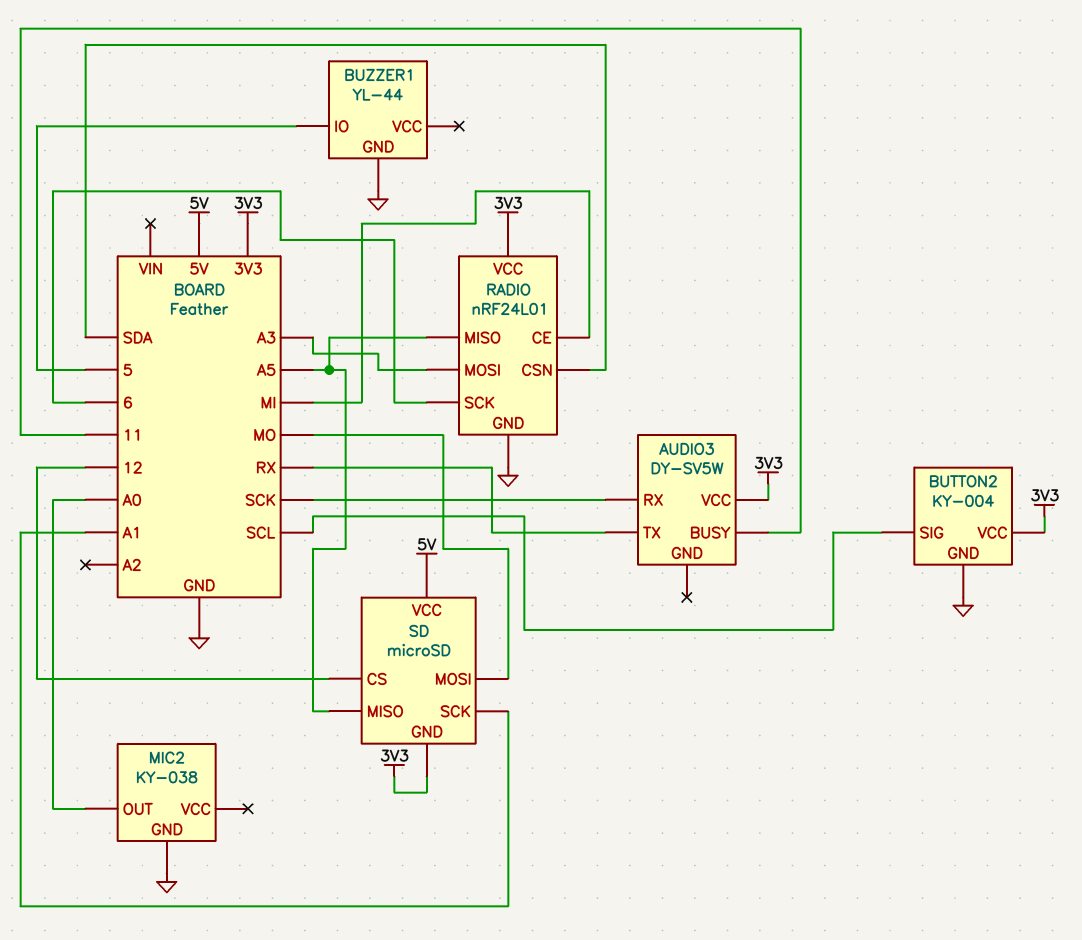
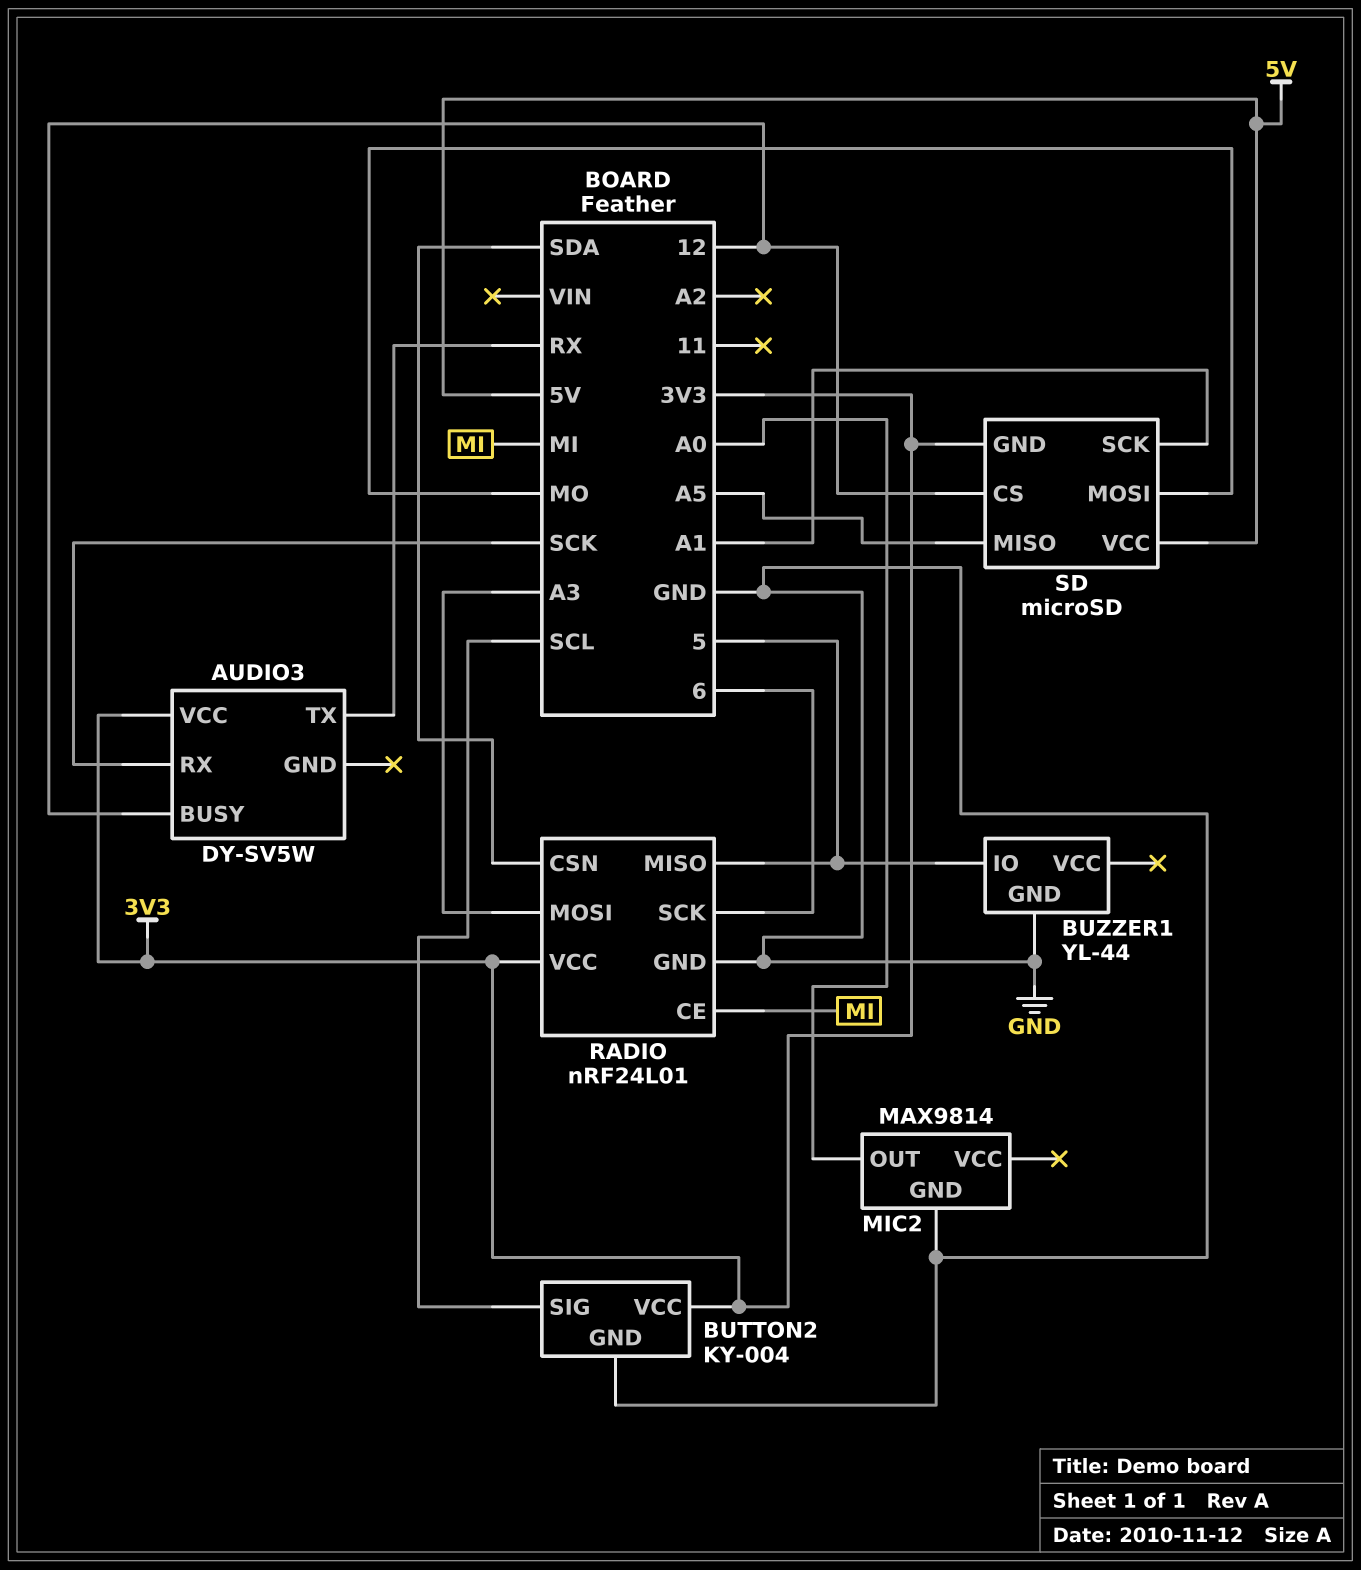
AUDIO3 pin BUSY: 11 -> 12
MIC2: KY-038 -> MAX9814
RADIO pin MISO: A5 -> 5

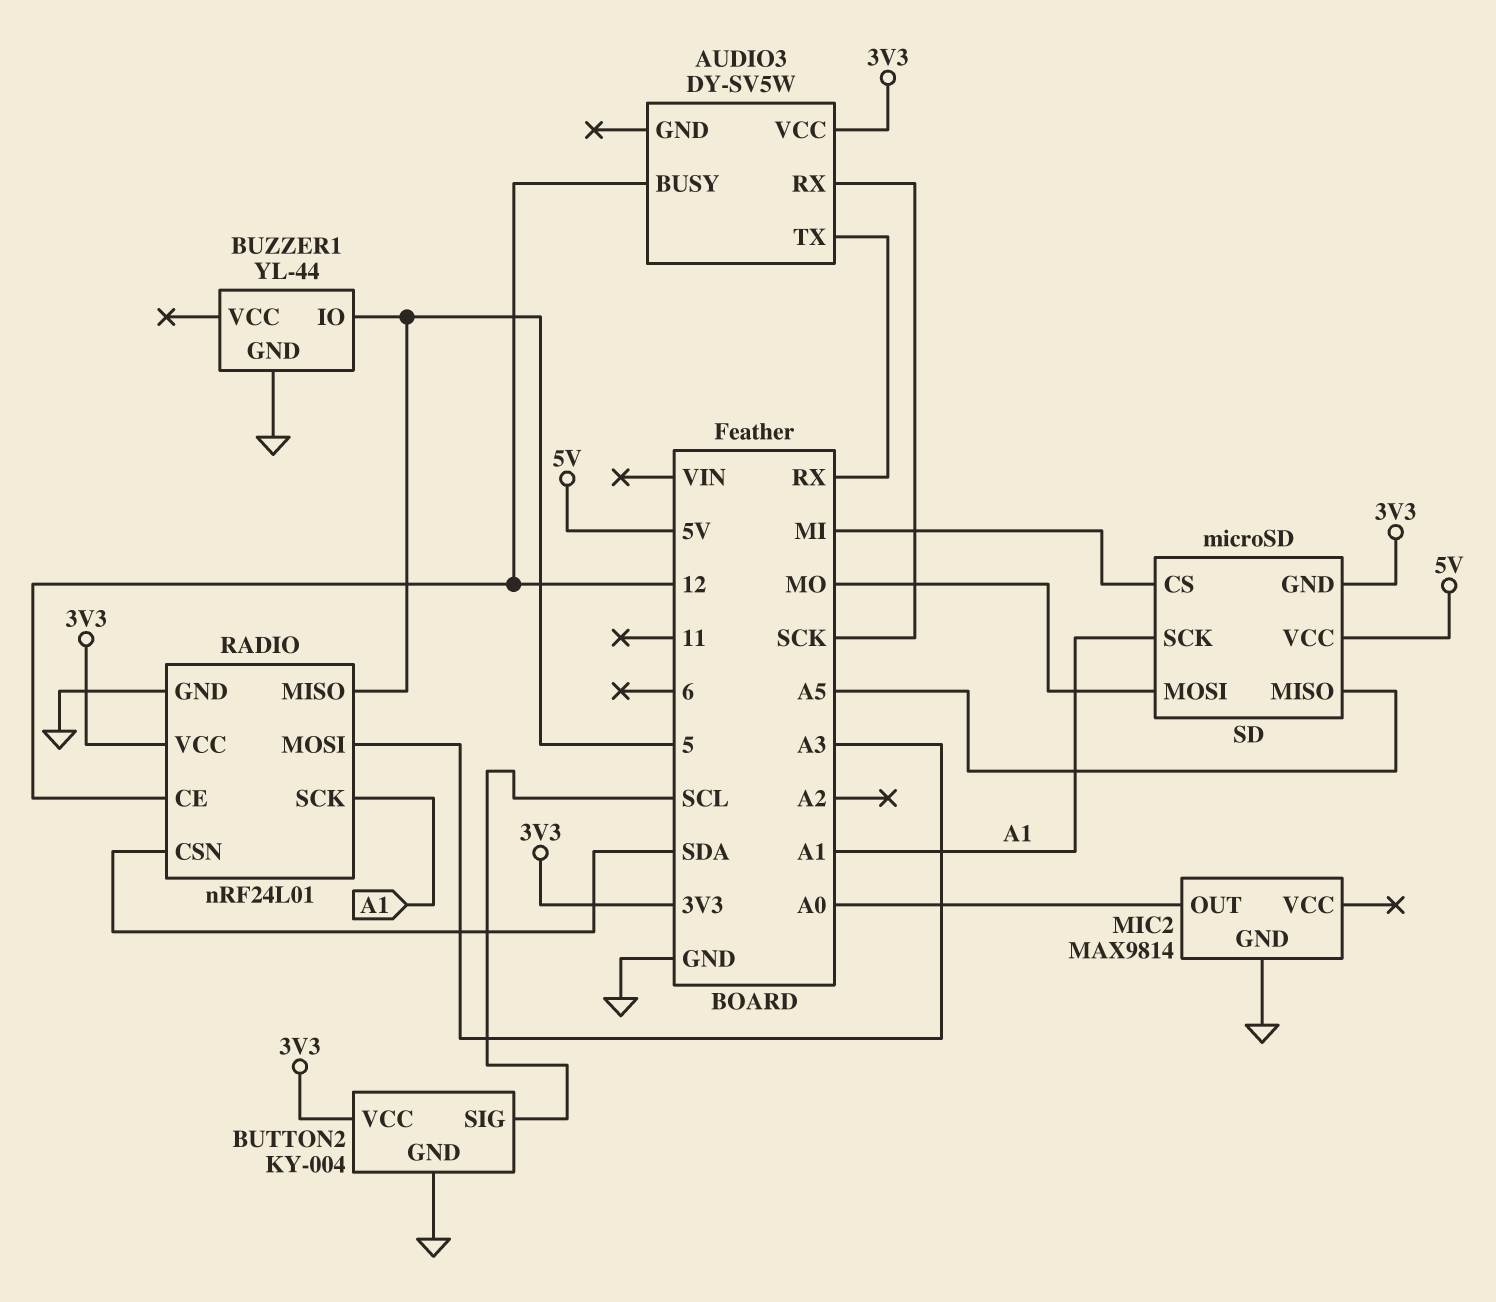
RADIO pin CE: MI -> 12
RADIO pin SCK: 6 -> A1
SD pin CS: 12 -> MI

